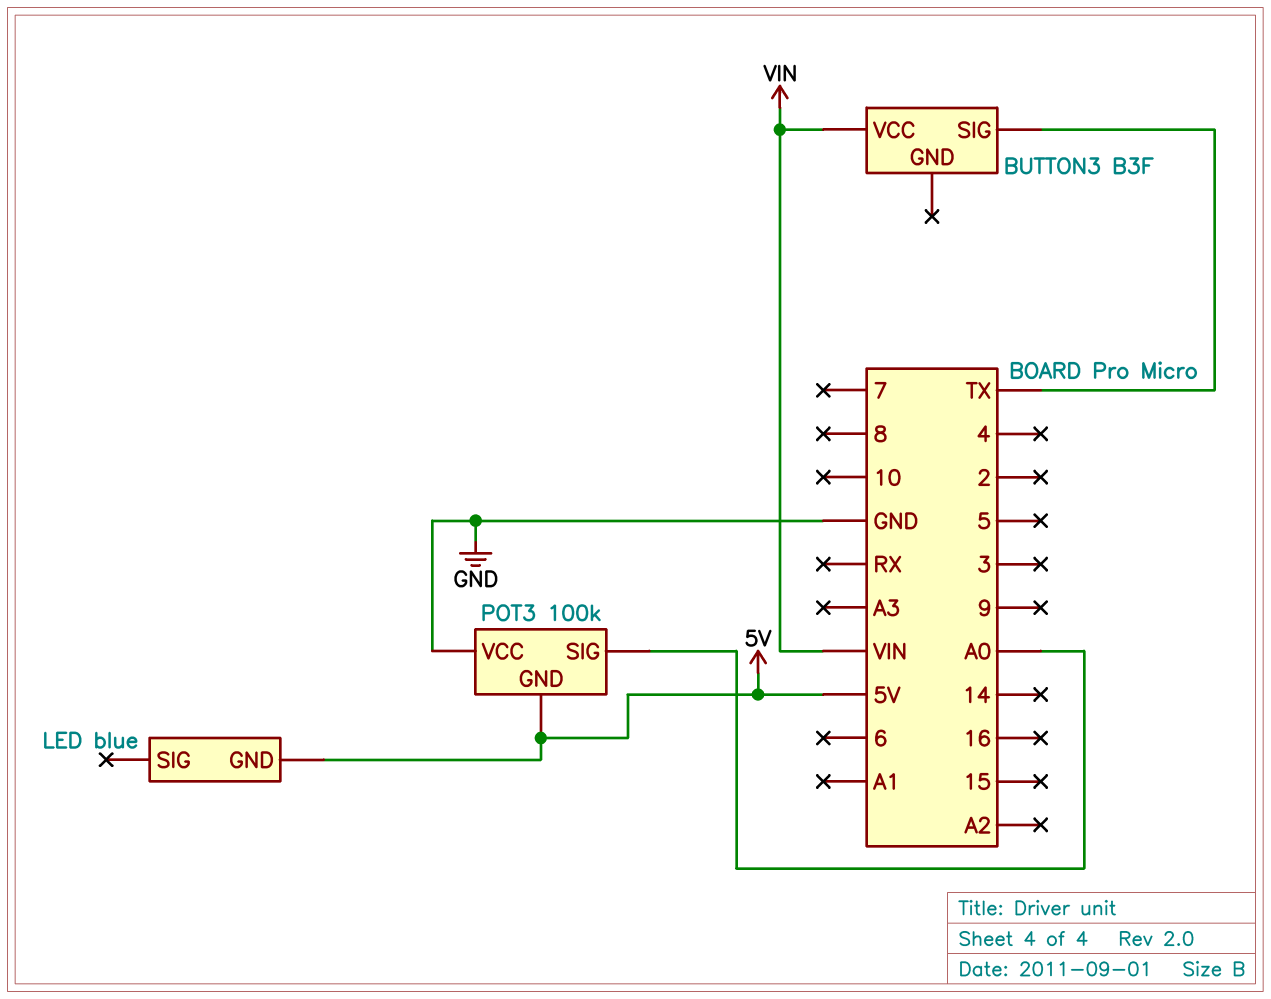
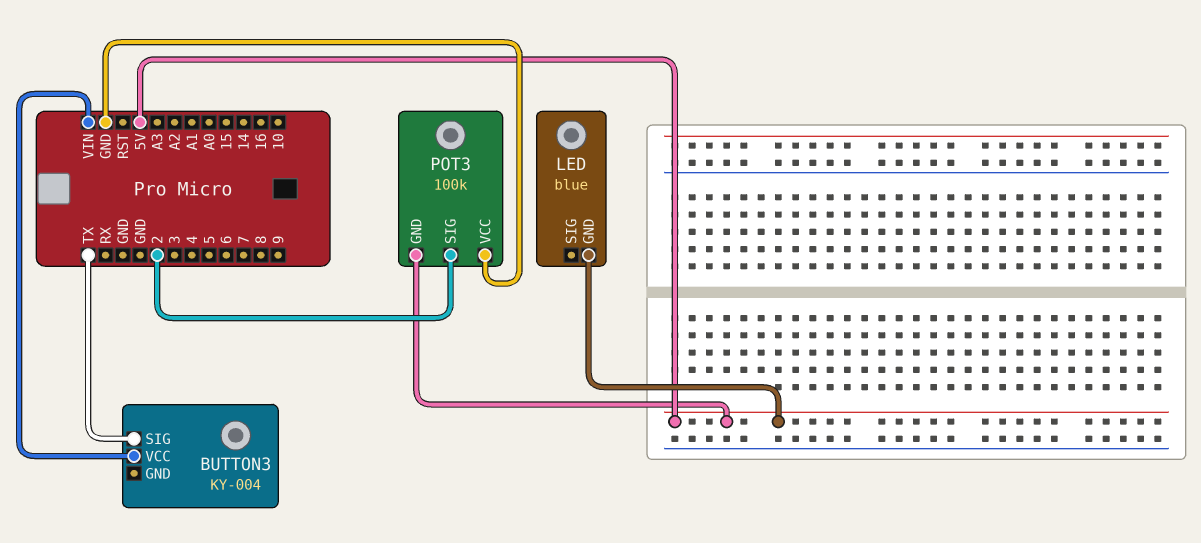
BUTTON3: B3F -> KY-004
POT3 pin SIG: A0 -> 2

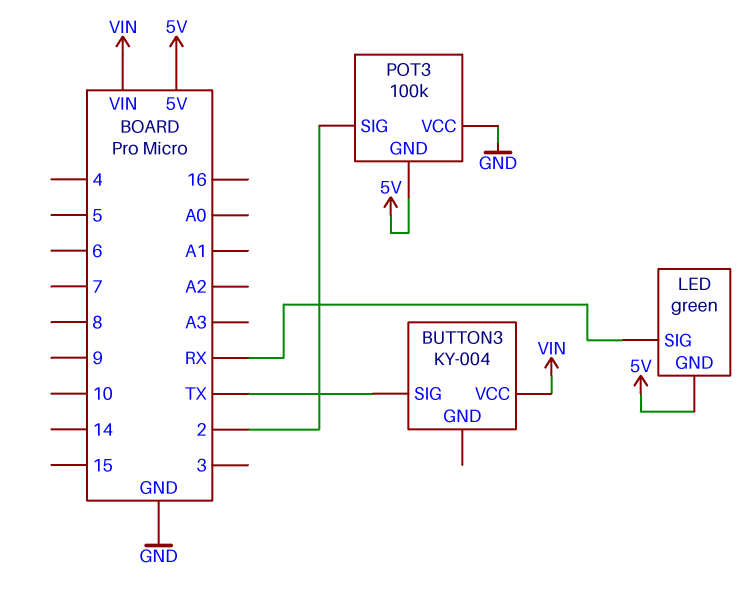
LED: blue -> green
LED pin SIG: none -> RX

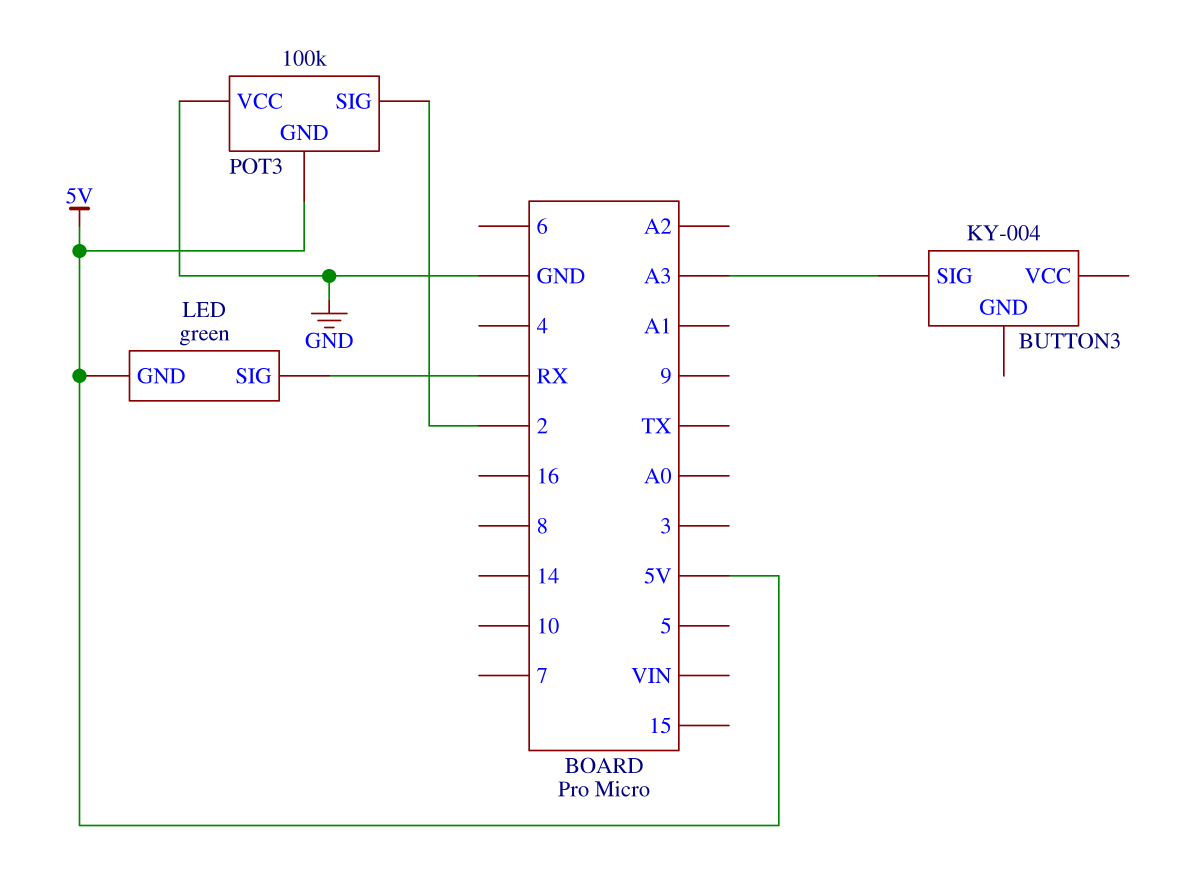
BUTTON3 pin SIG: TX -> A3
BUTTON3 pin VCC: VIN -> none

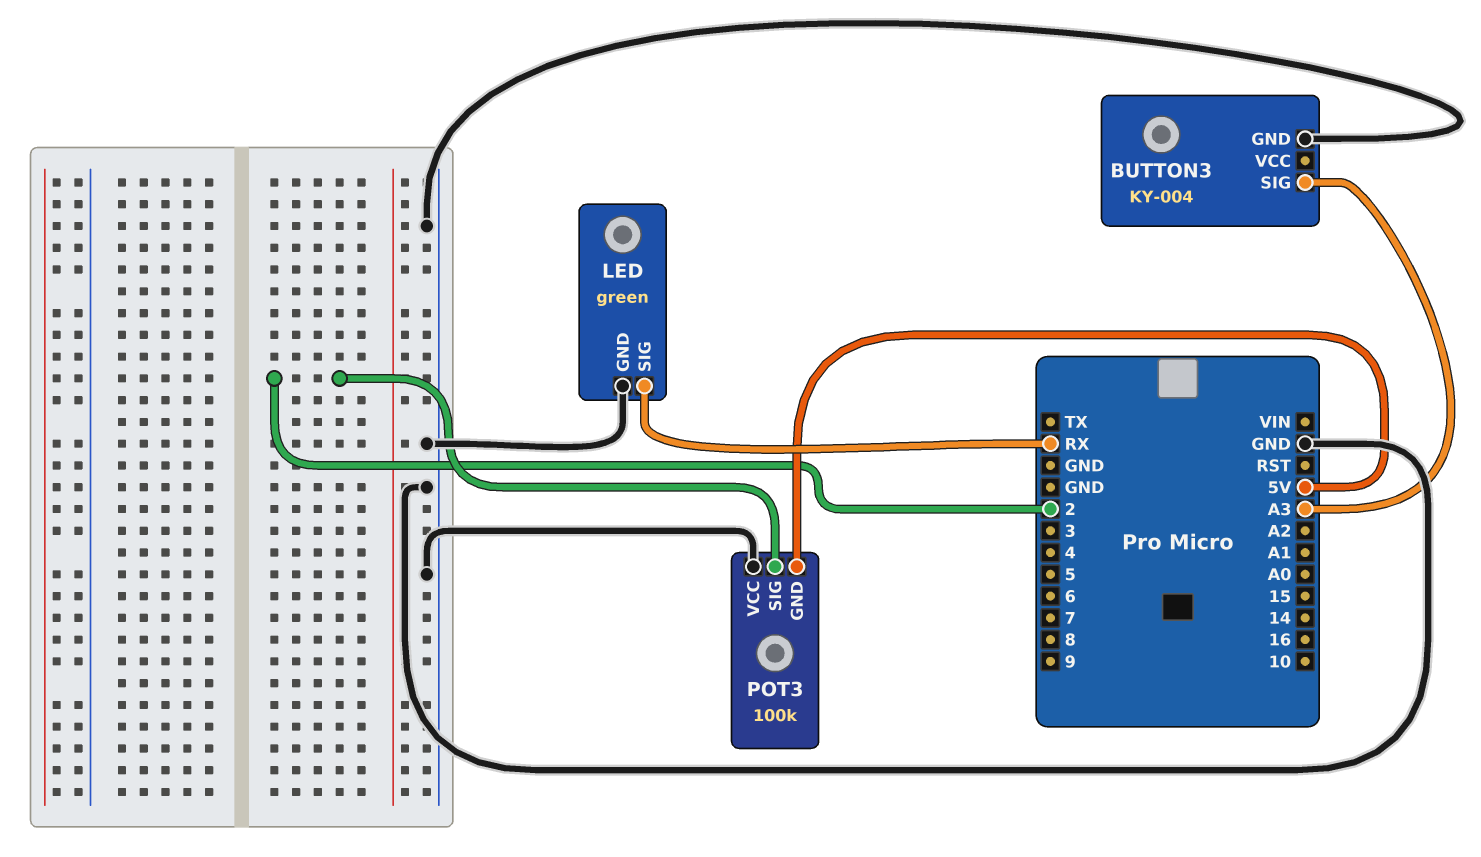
BUTTON3 pin GND: none -> GND
LED pin GND: 5V -> GND

